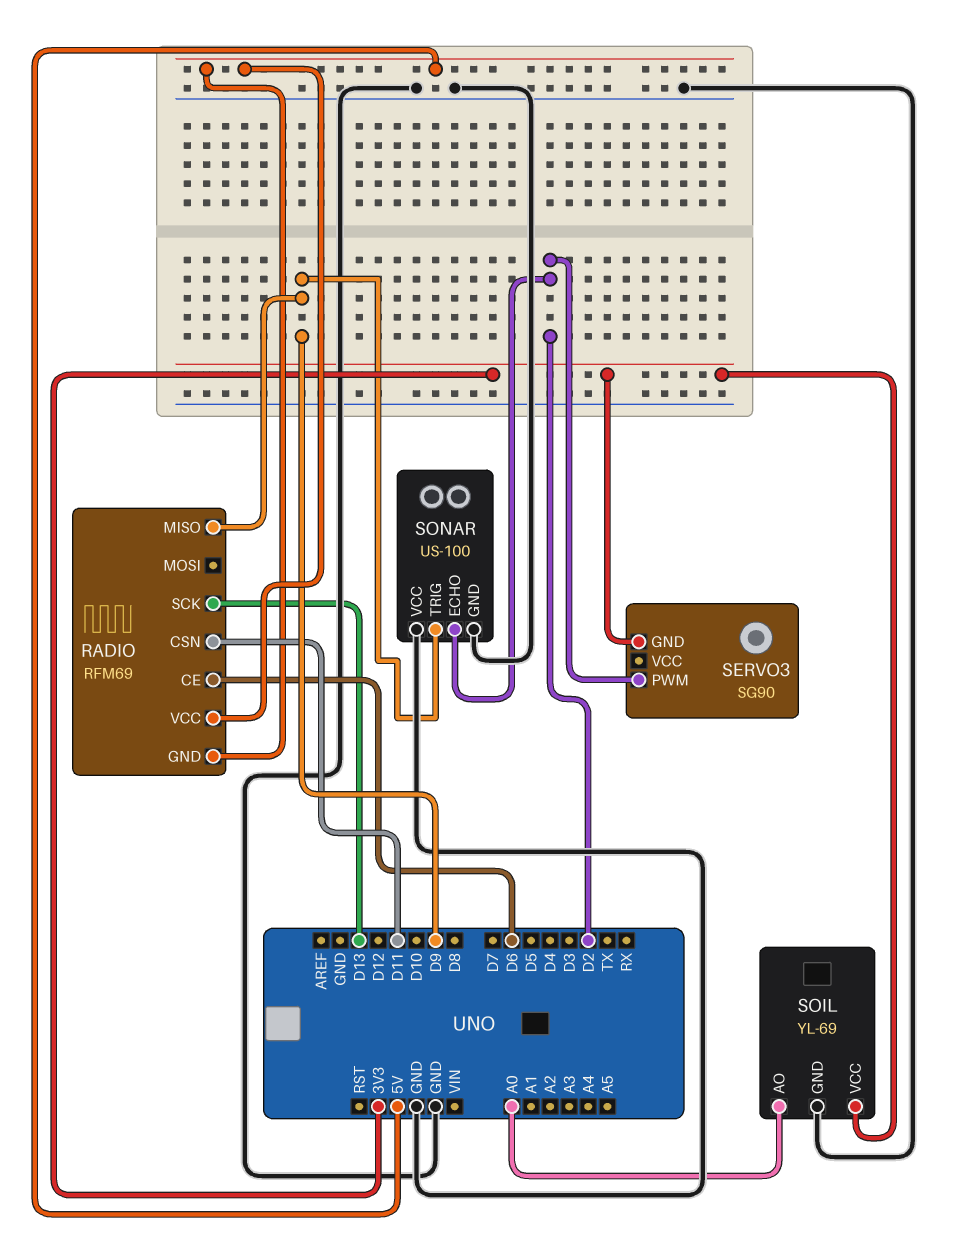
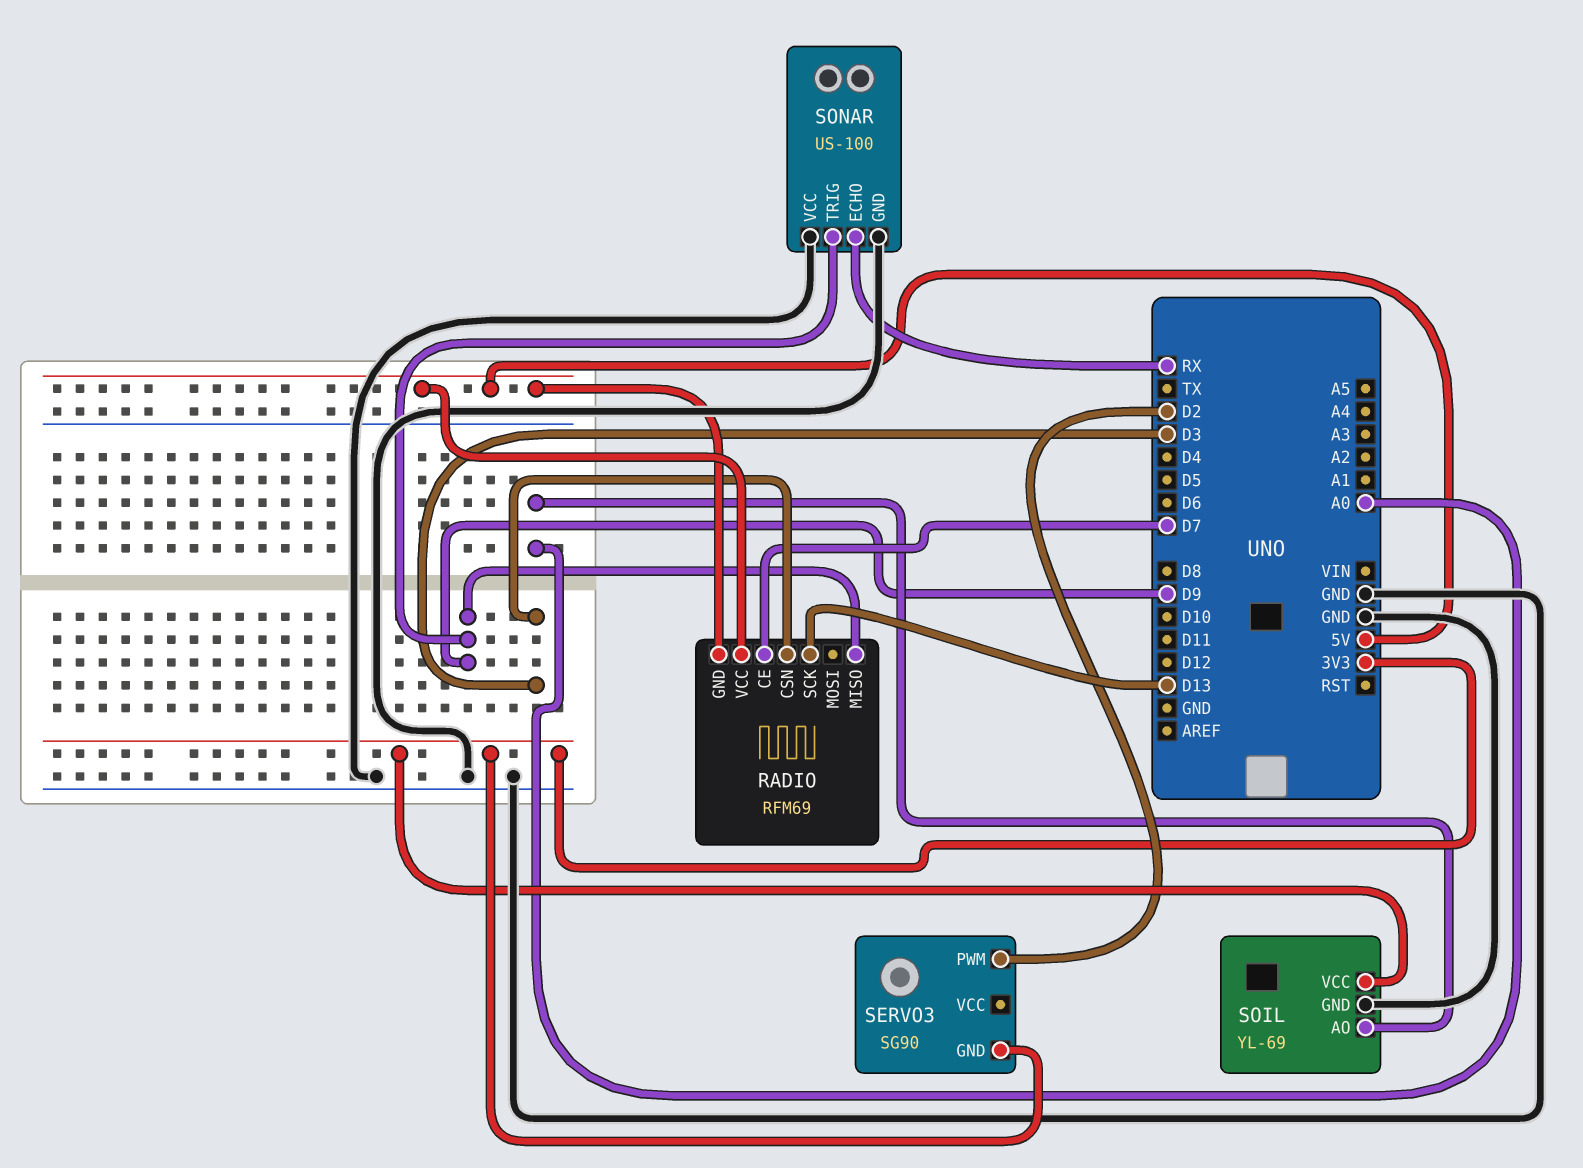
RADIO pin CE: D6 -> D7
RADIO pin CSN: D11 -> D3
SONAR pin ECHO: D2 -> RX

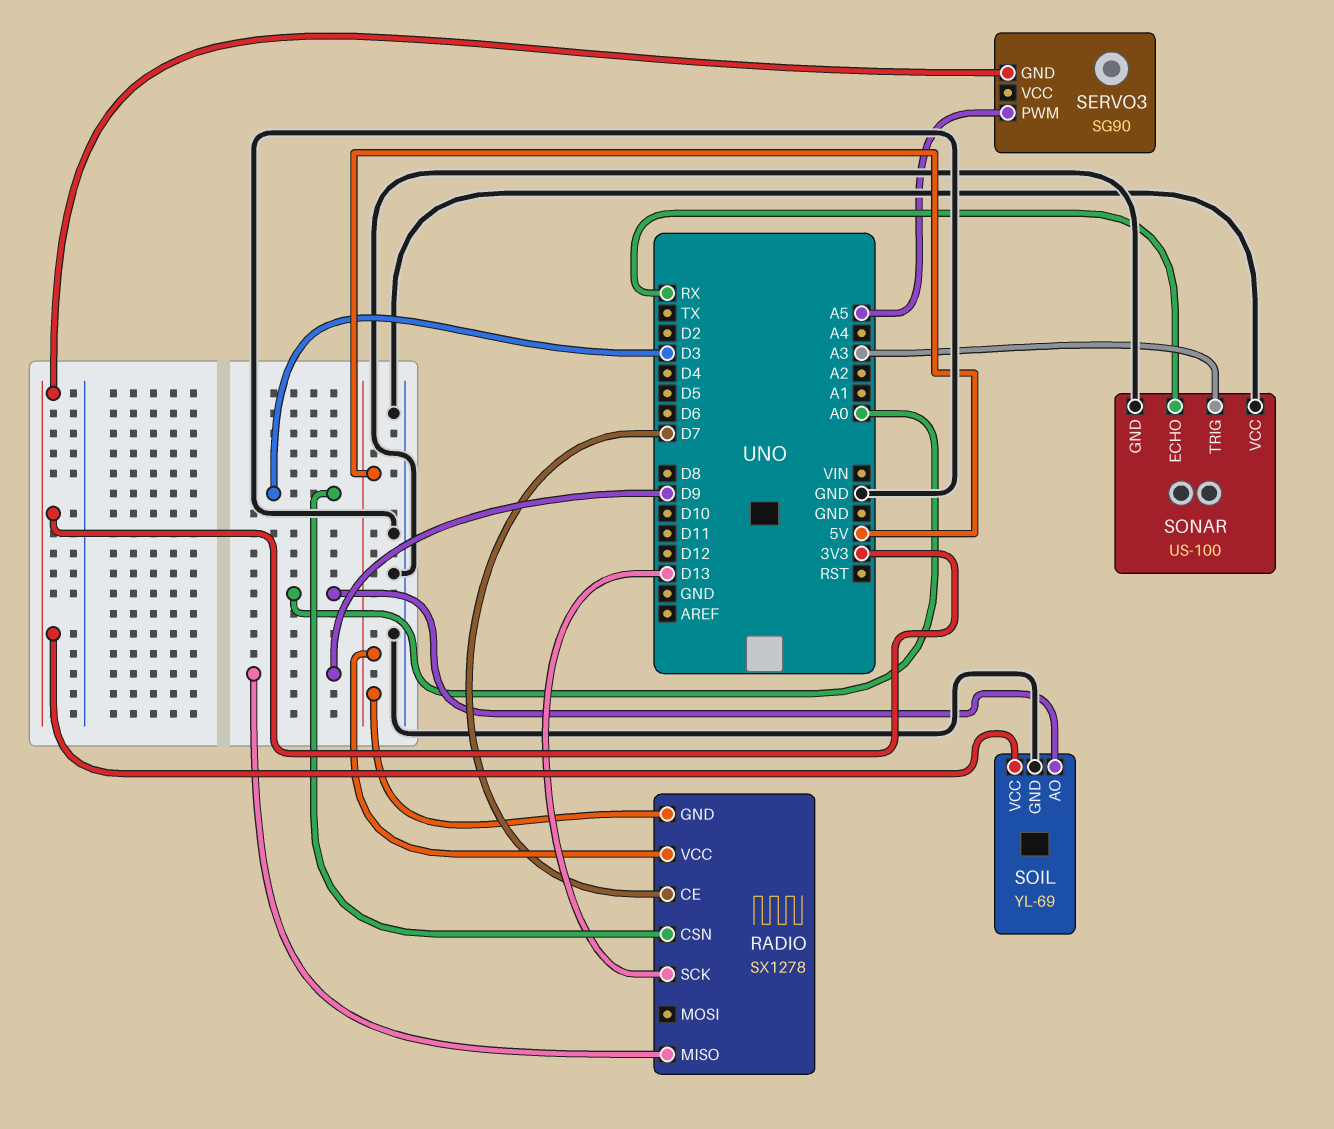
RADIO: RFM69 -> SX1278
SERVO3 pin PWM: D2 -> A5
SONAR pin TRIG: D9 -> A3

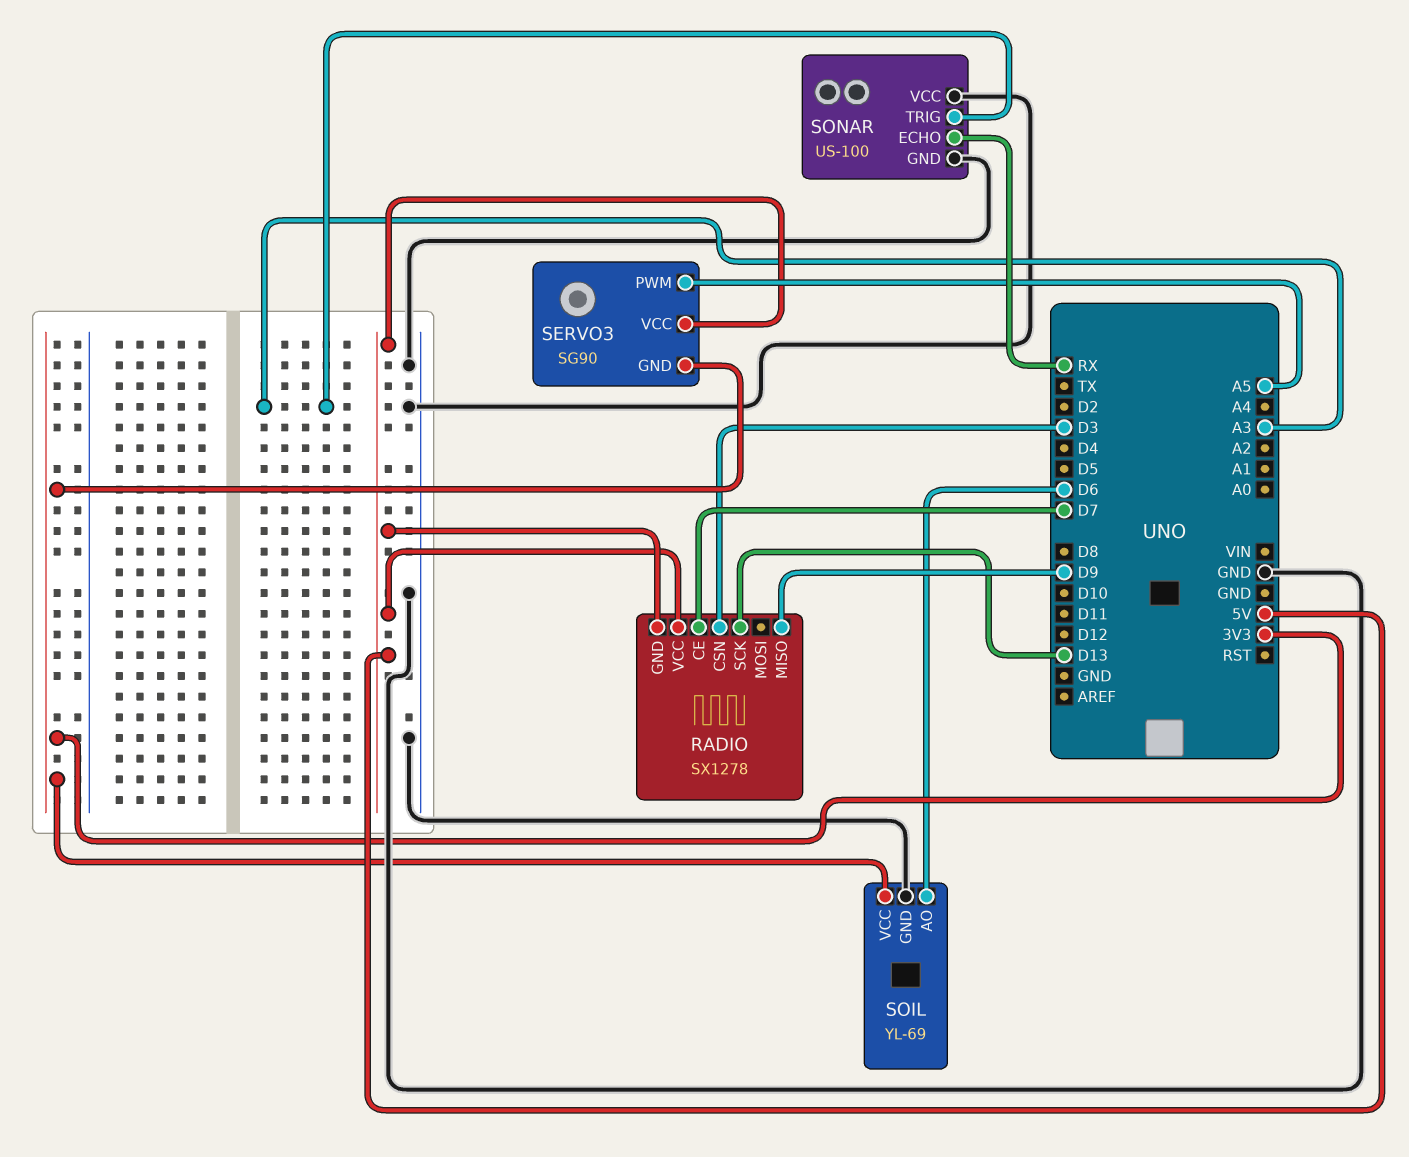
SERVO3 pin VCC: none -> 5V
SOIL pin AO: A0 -> D6

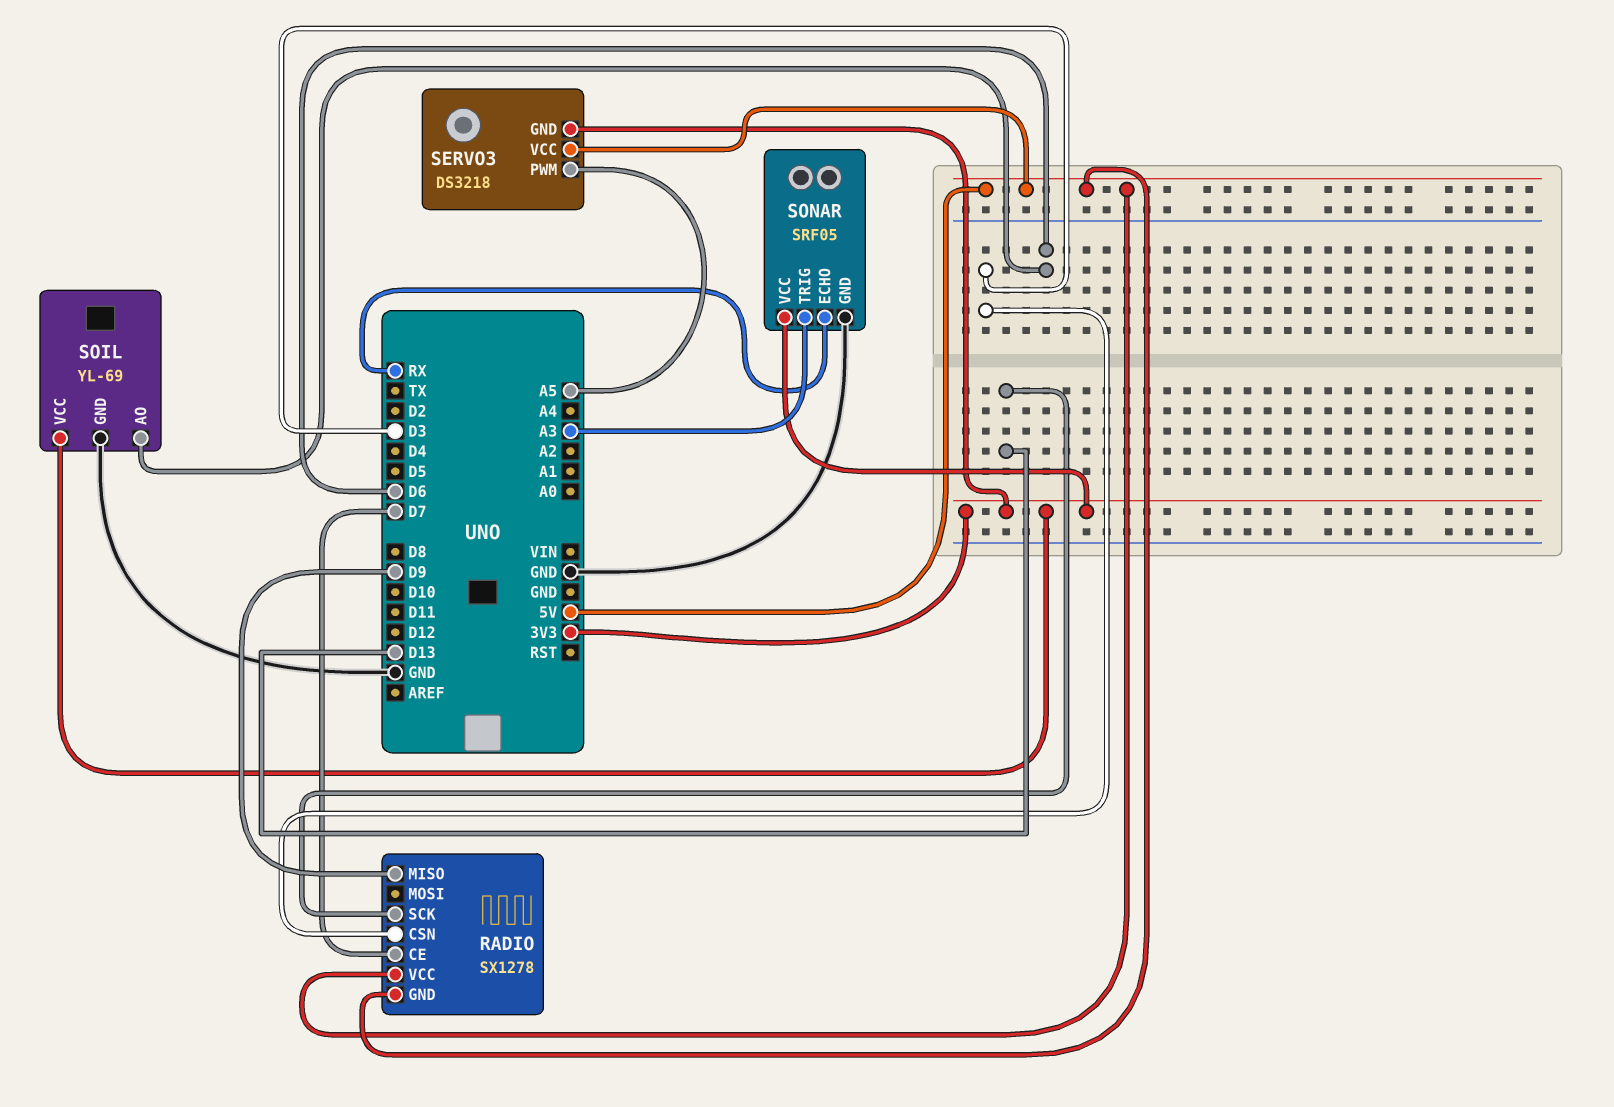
SERVO3: SG90 -> DS3218
SONAR: US-100 -> SRF05
SONAR pin VCC: GND -> 3V3

